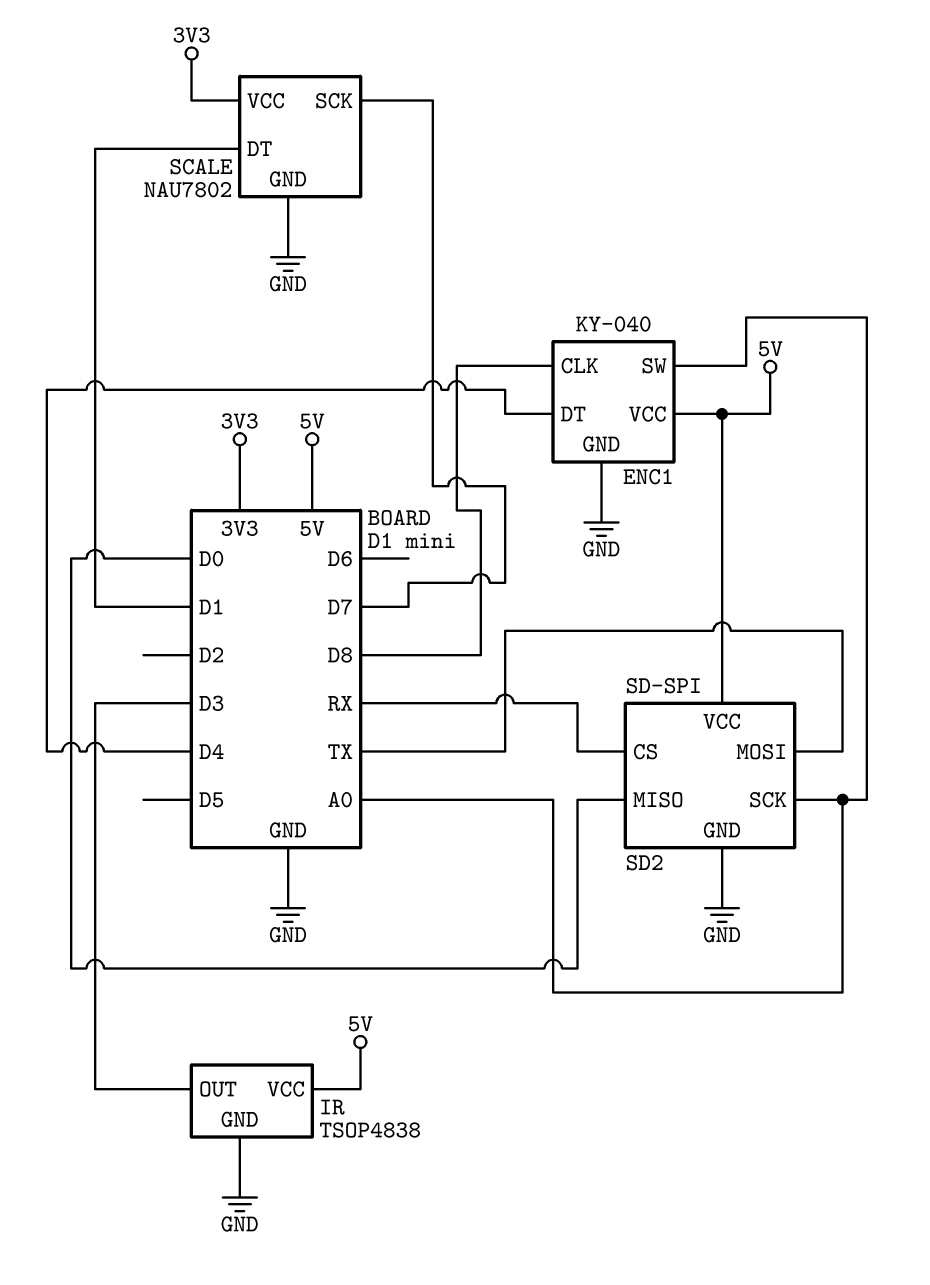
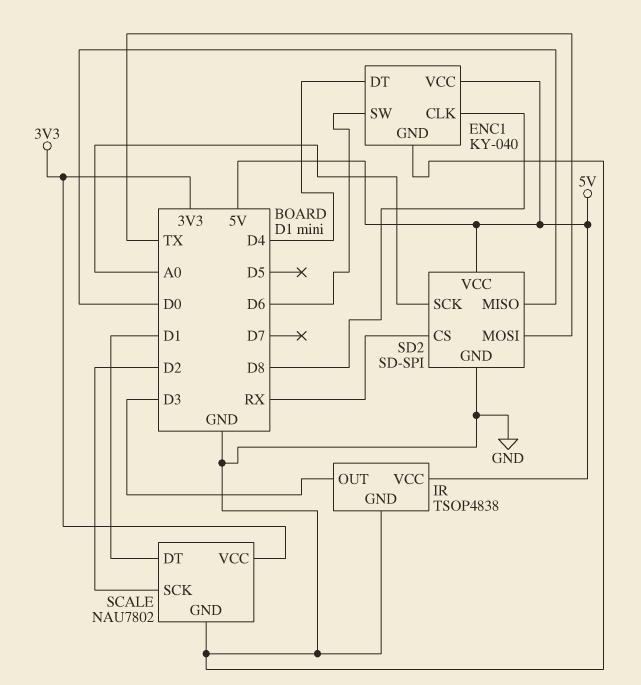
ENC1 pin SW: A0 -> D6
SCALE pin SCK: D7 -> D2

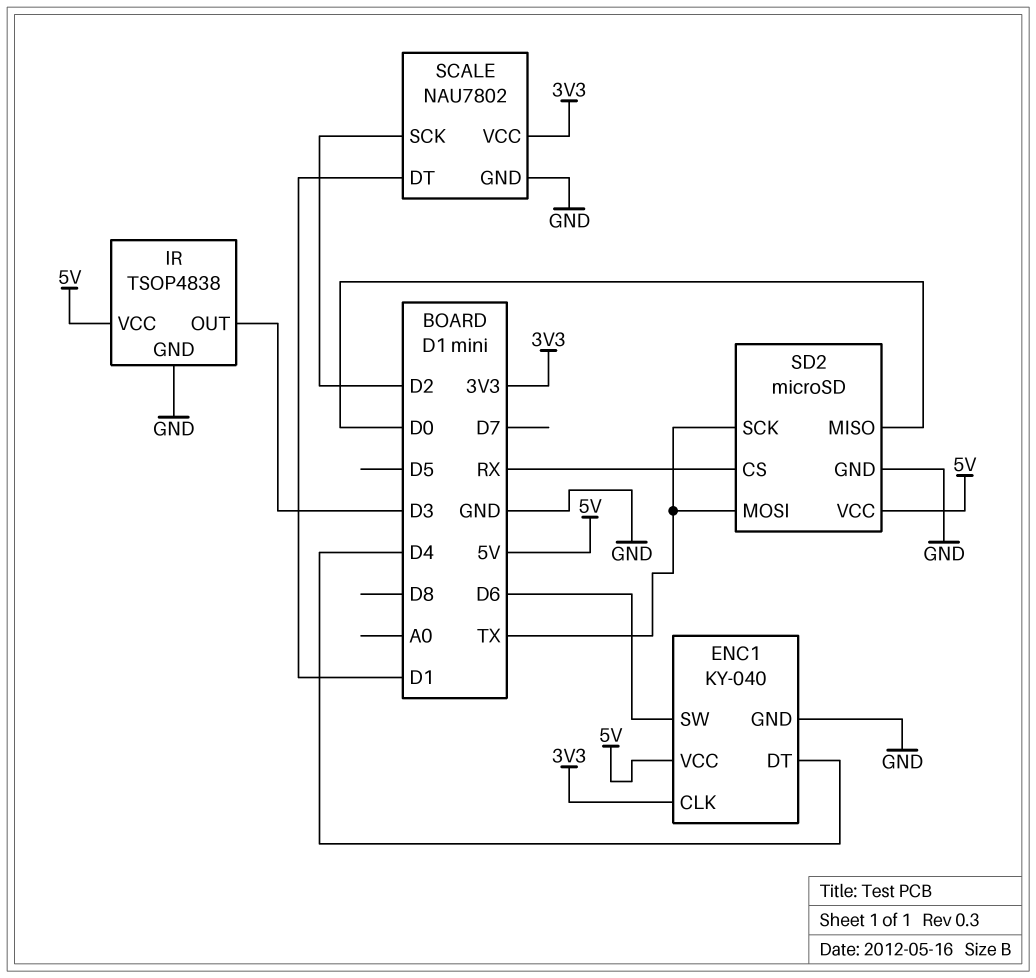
ENC1 pin CLK: D8 -> 3V3
SD2: SD-SPI -> microSD
SD2 pin SCK: A0 -> TX

